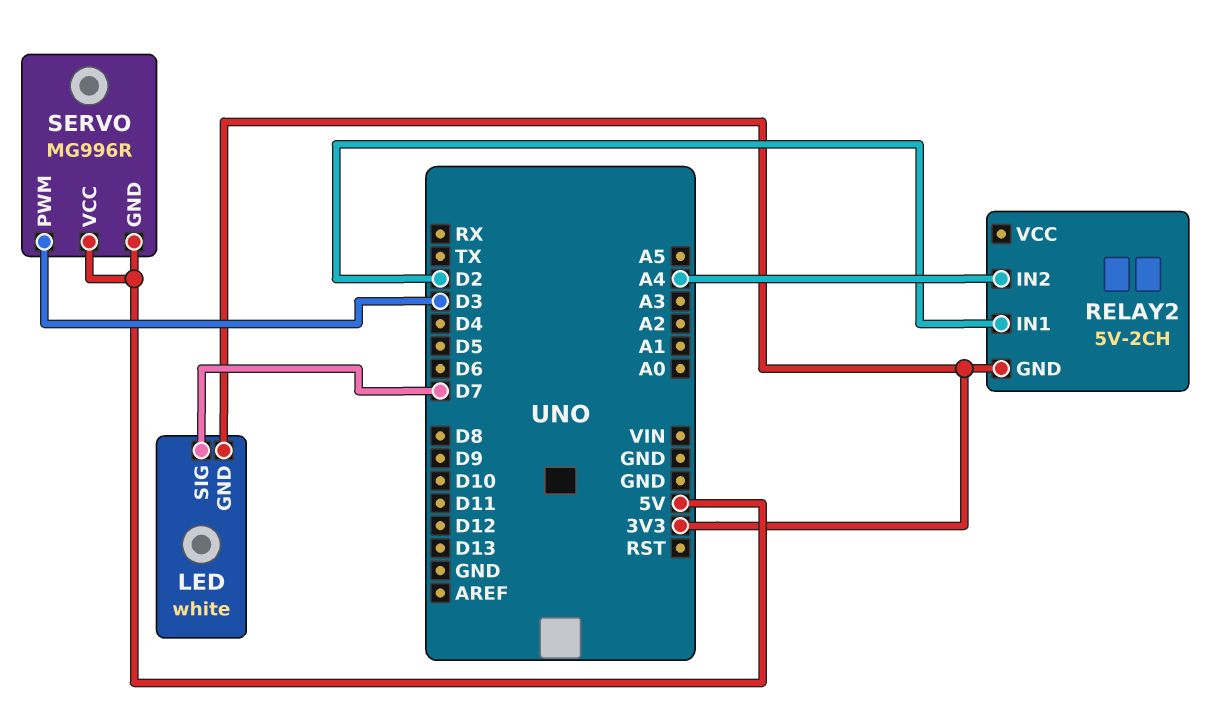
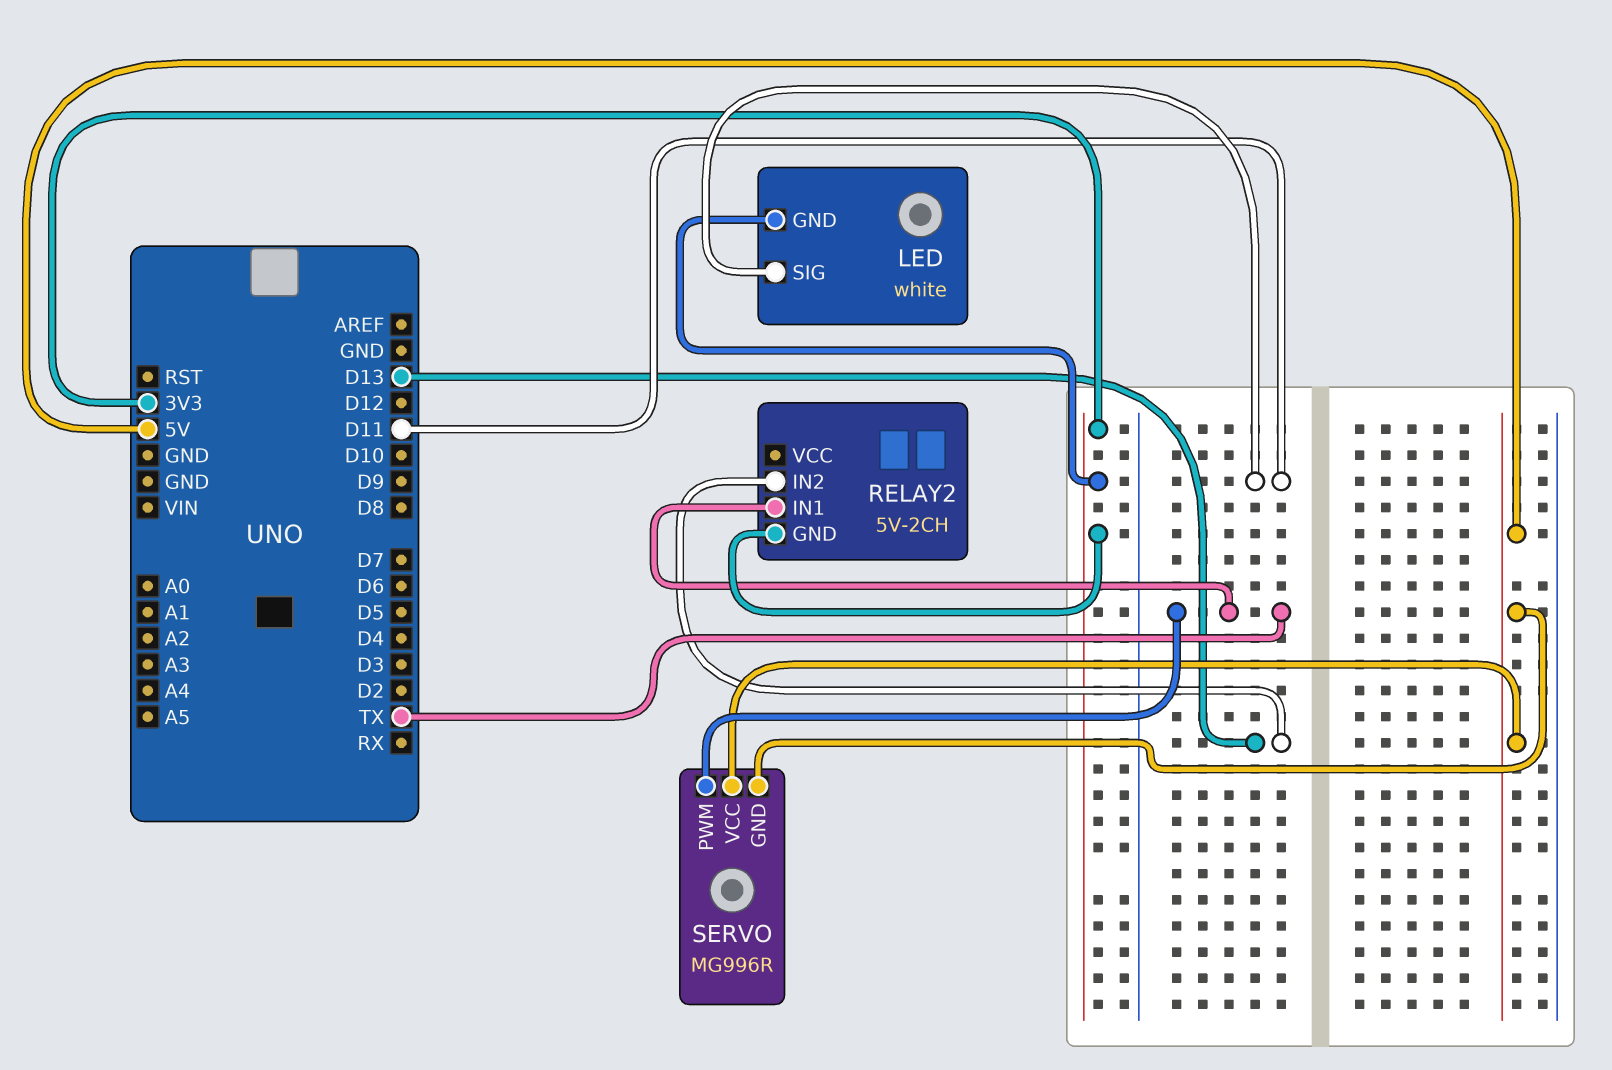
LED pin SIG: D7 -> D11
RELAY2 pin IN1: D2 -> TX
RELAY2 pin IN2: A4 -> D13
SERVO pin PWM: D3 -> TX

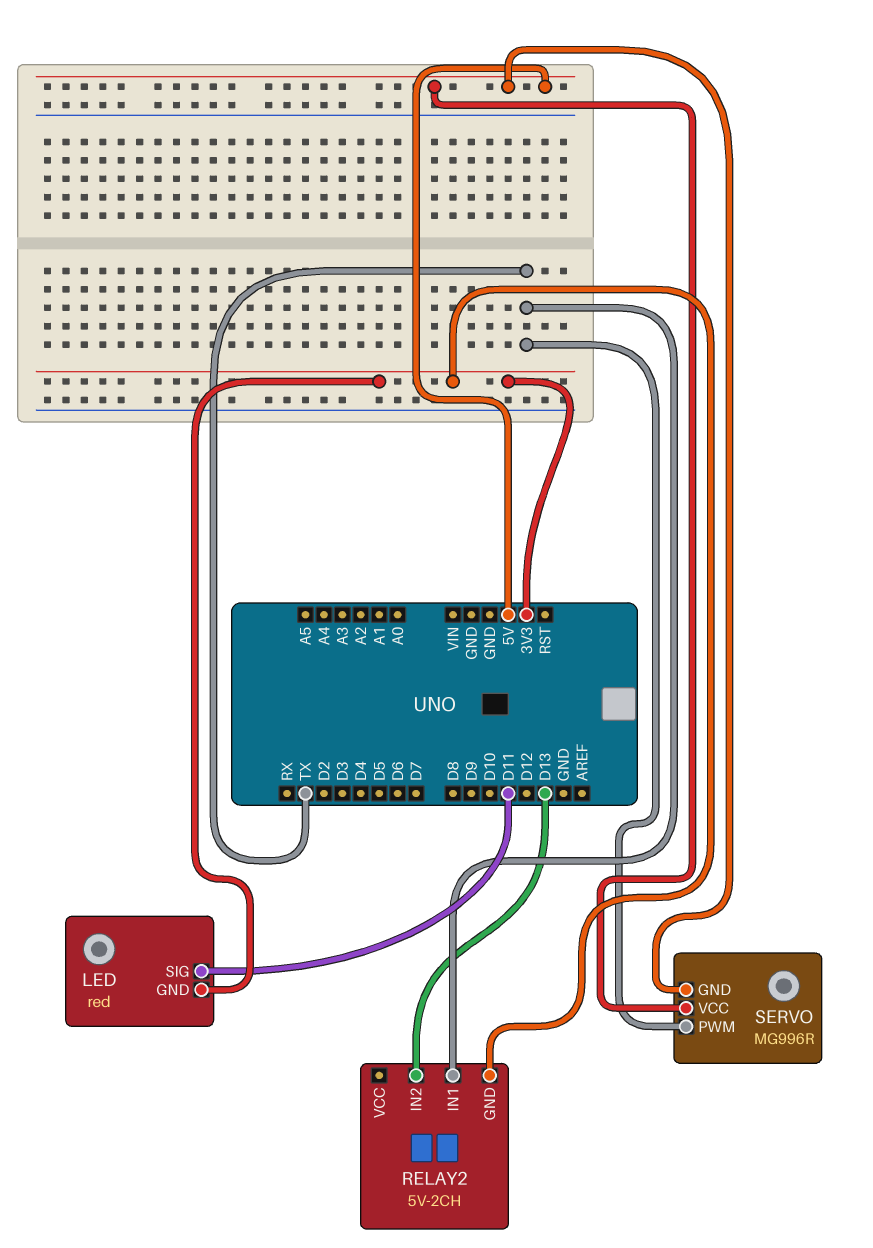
LED: white -> red

